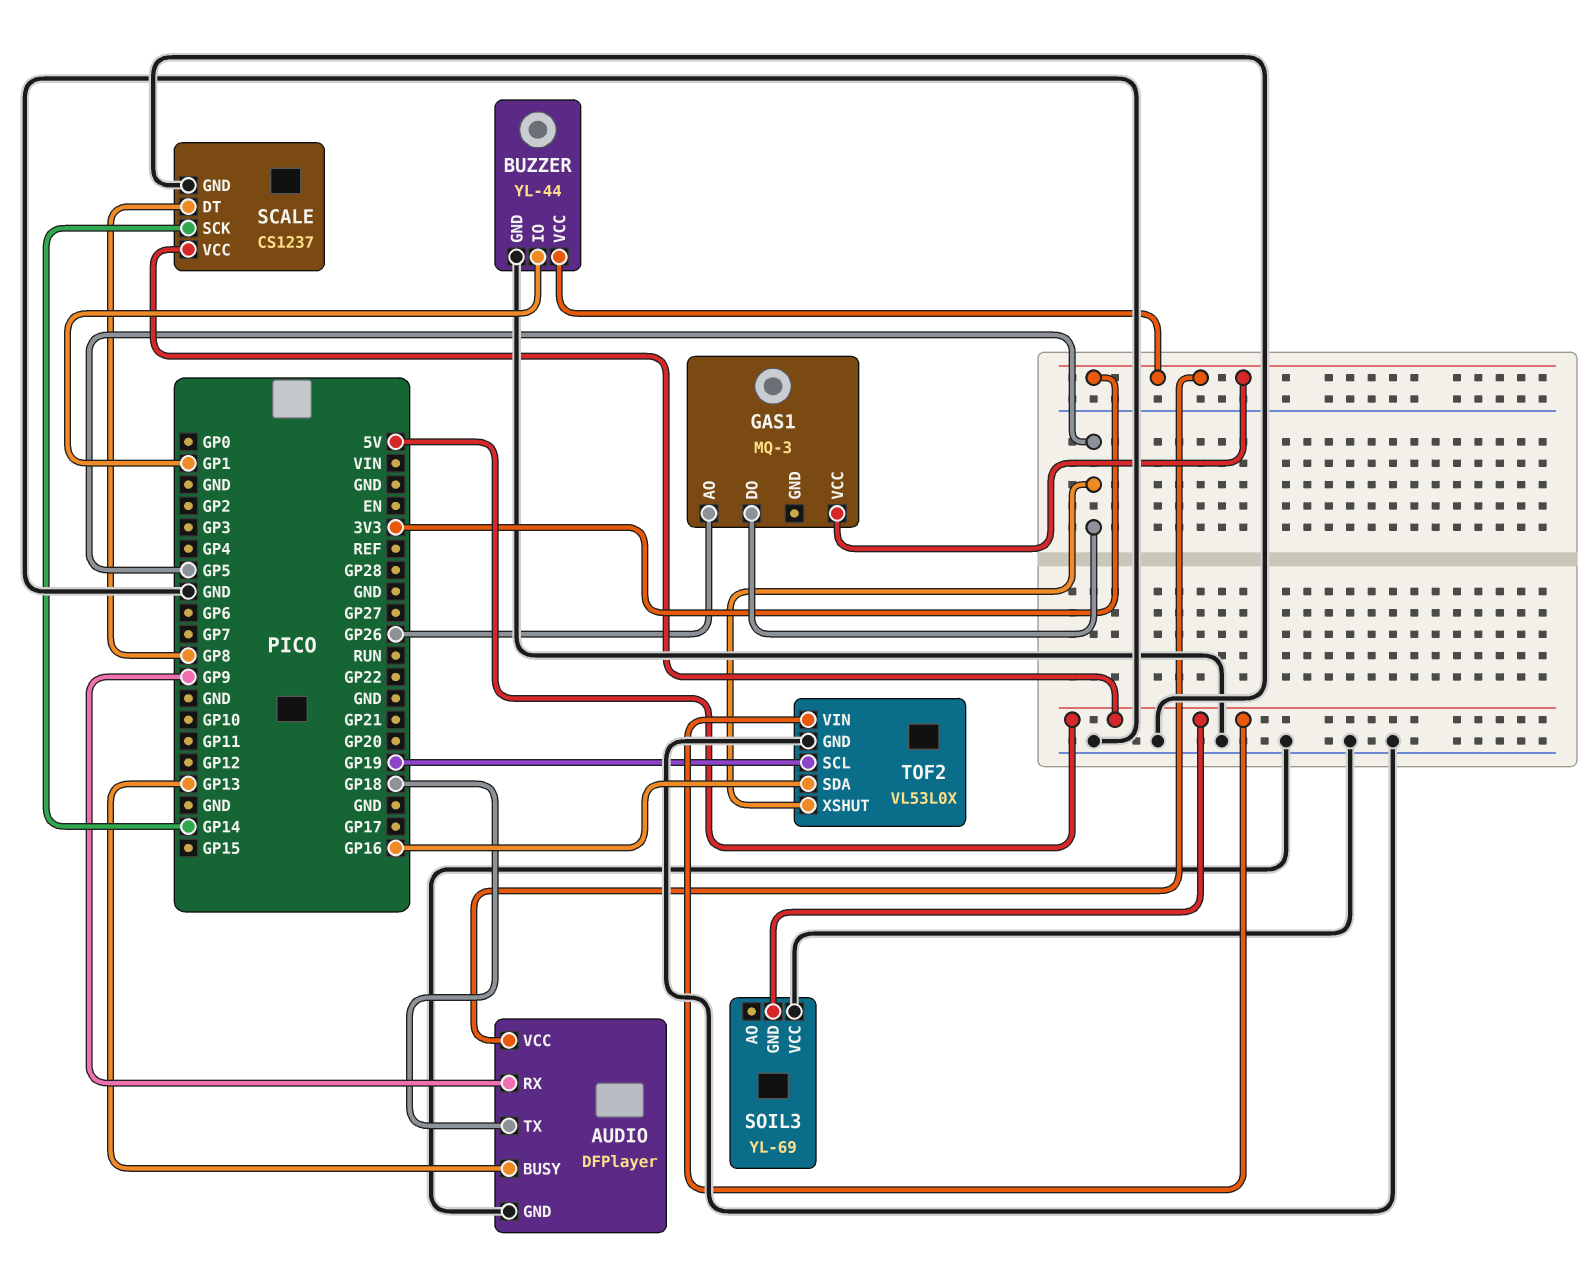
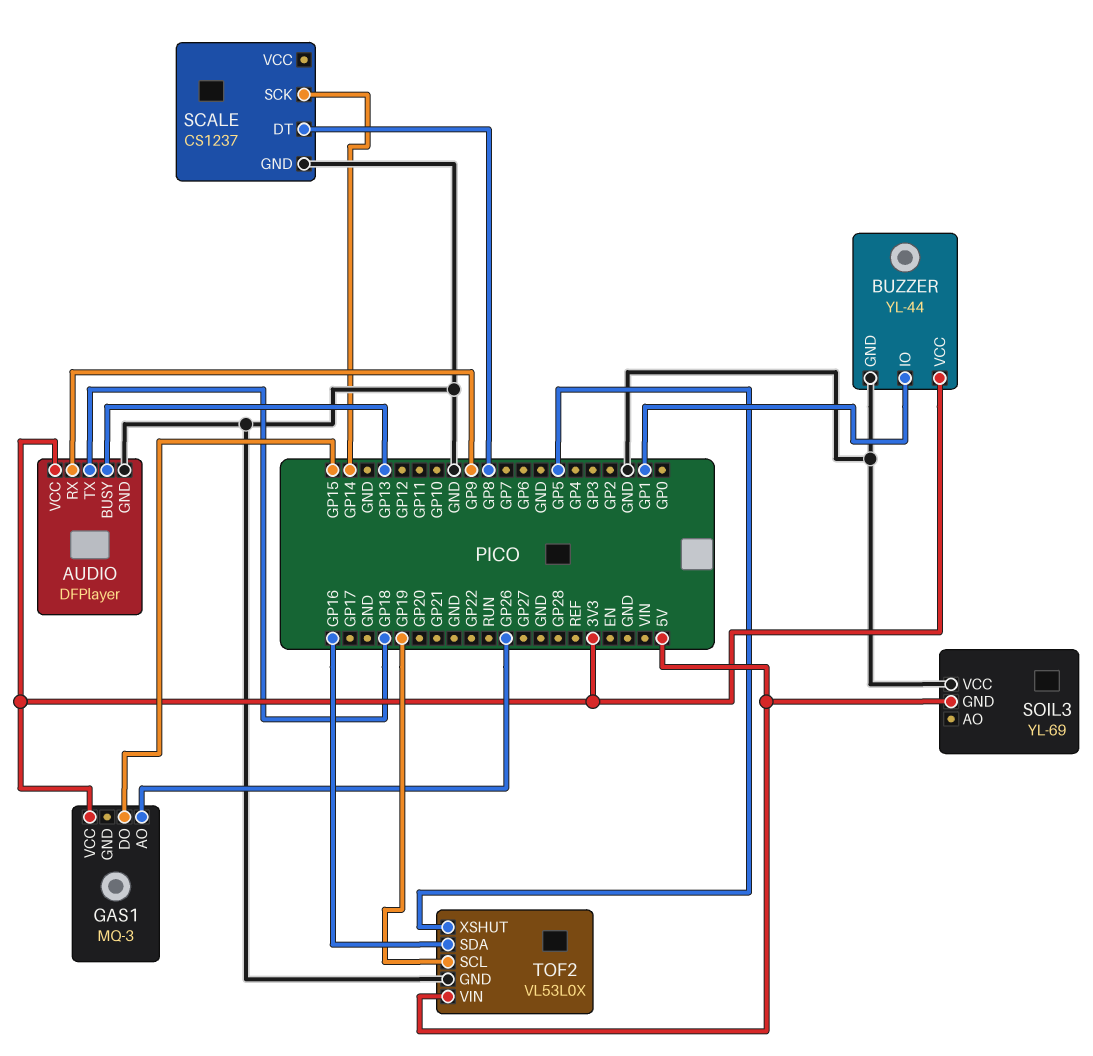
GAS1 pin DO: GP5 -> GP15
SCALE pin VCC: 5V -> none

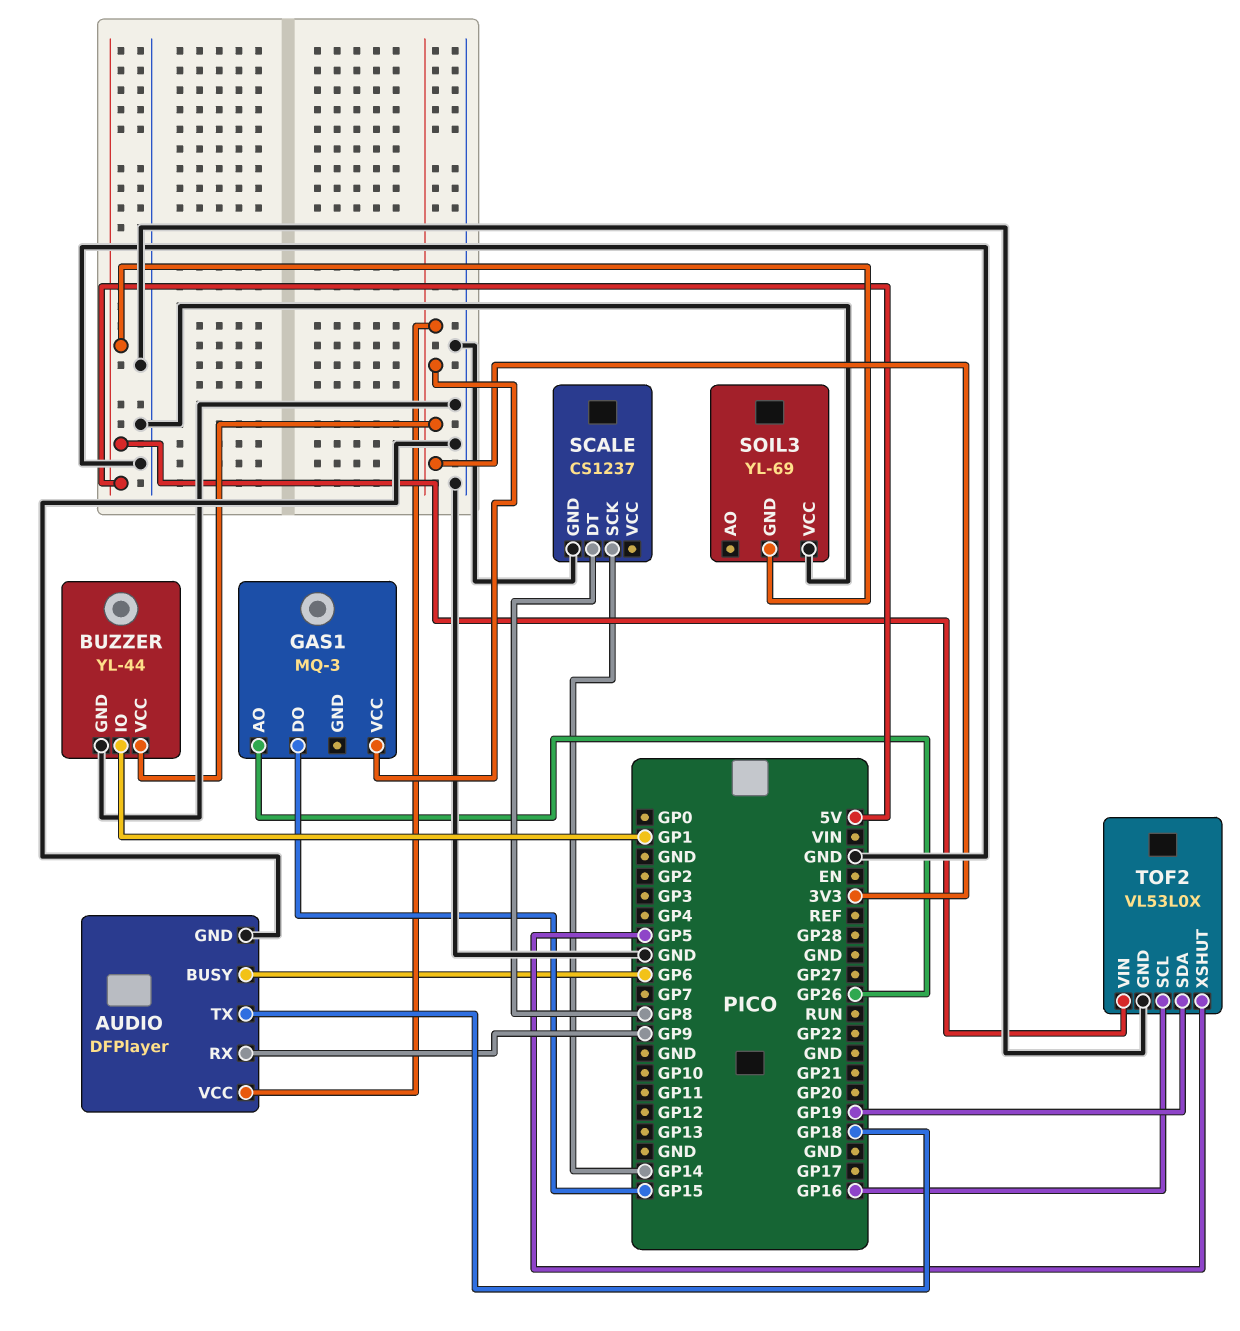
AUDIO pin BUSY: GP13 -> GP6
TOF2 pin SCL: GP19 -> GP16
TOF2 pin SDA: GP16 -> GP19

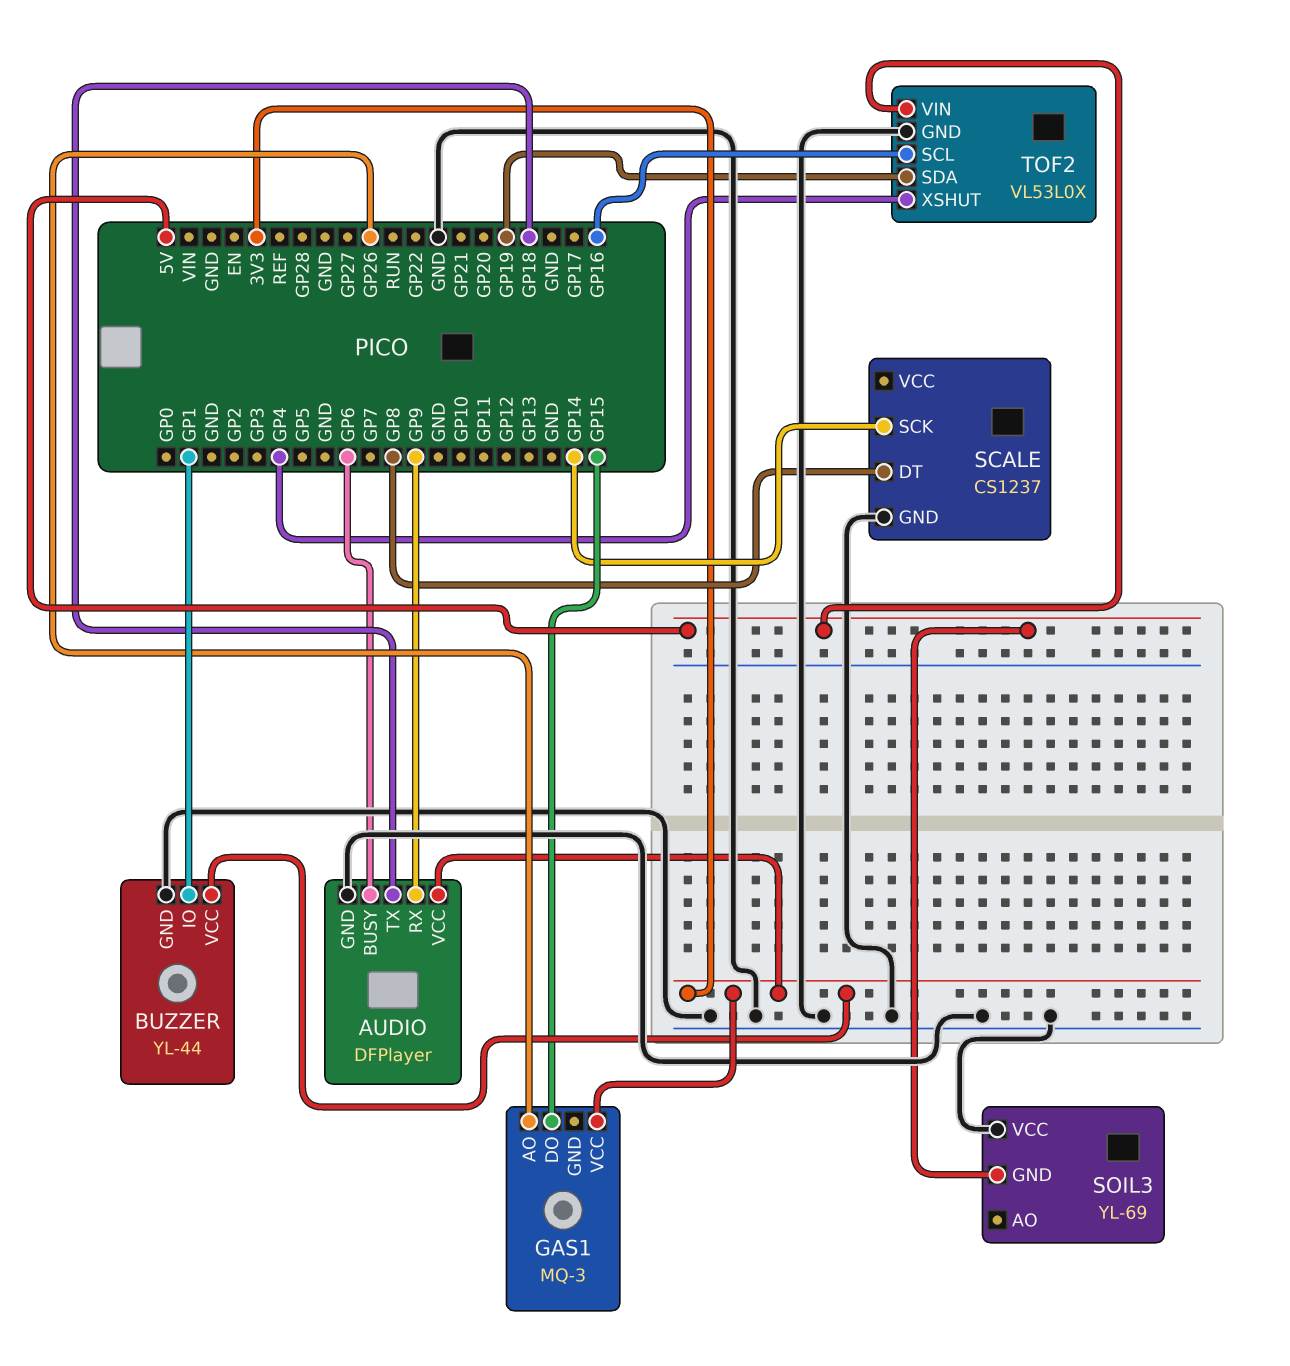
TOF2 pin XSHUT: GP5 -> GP4

